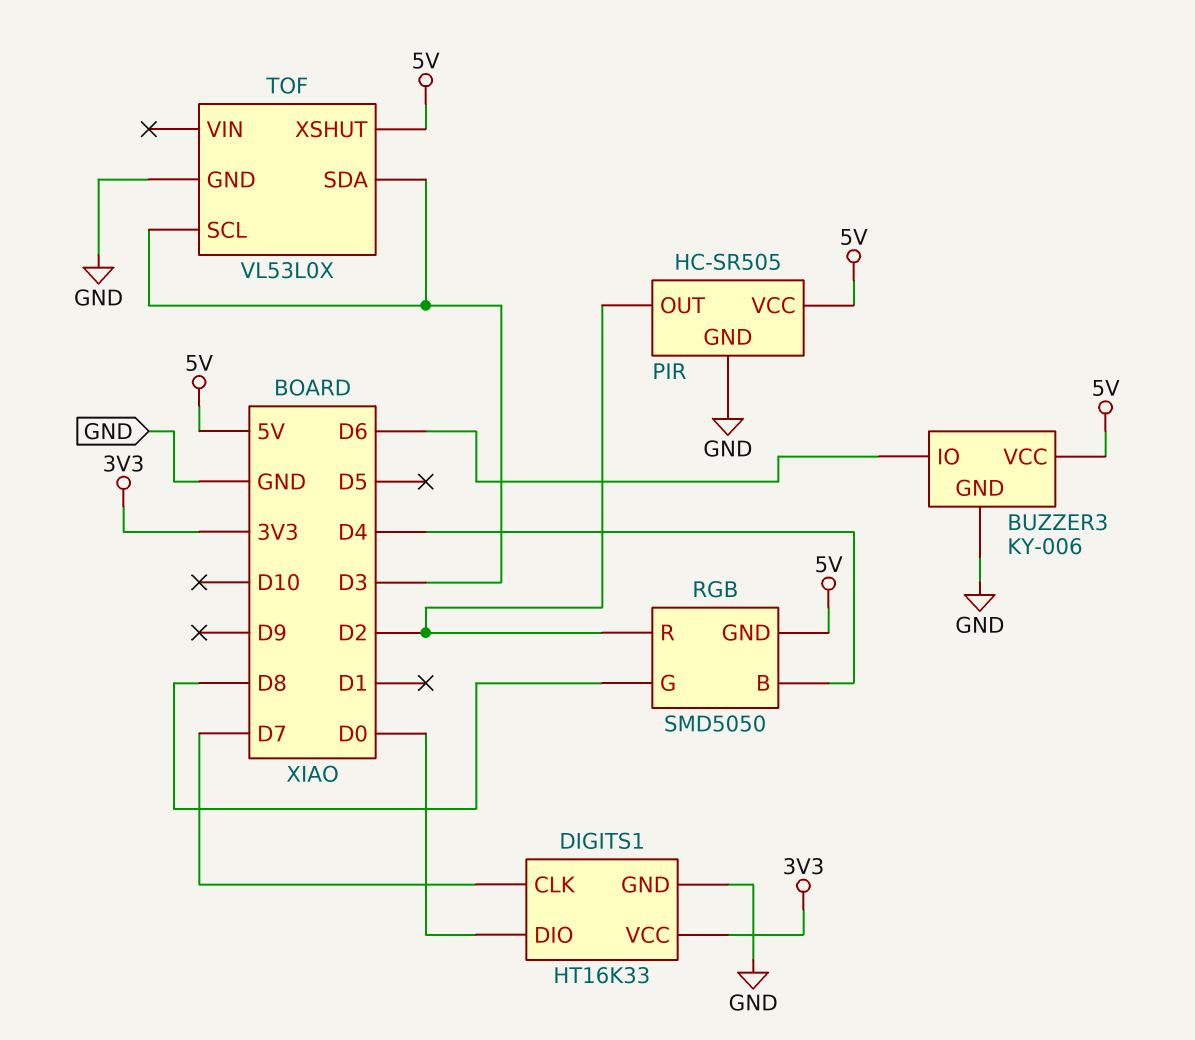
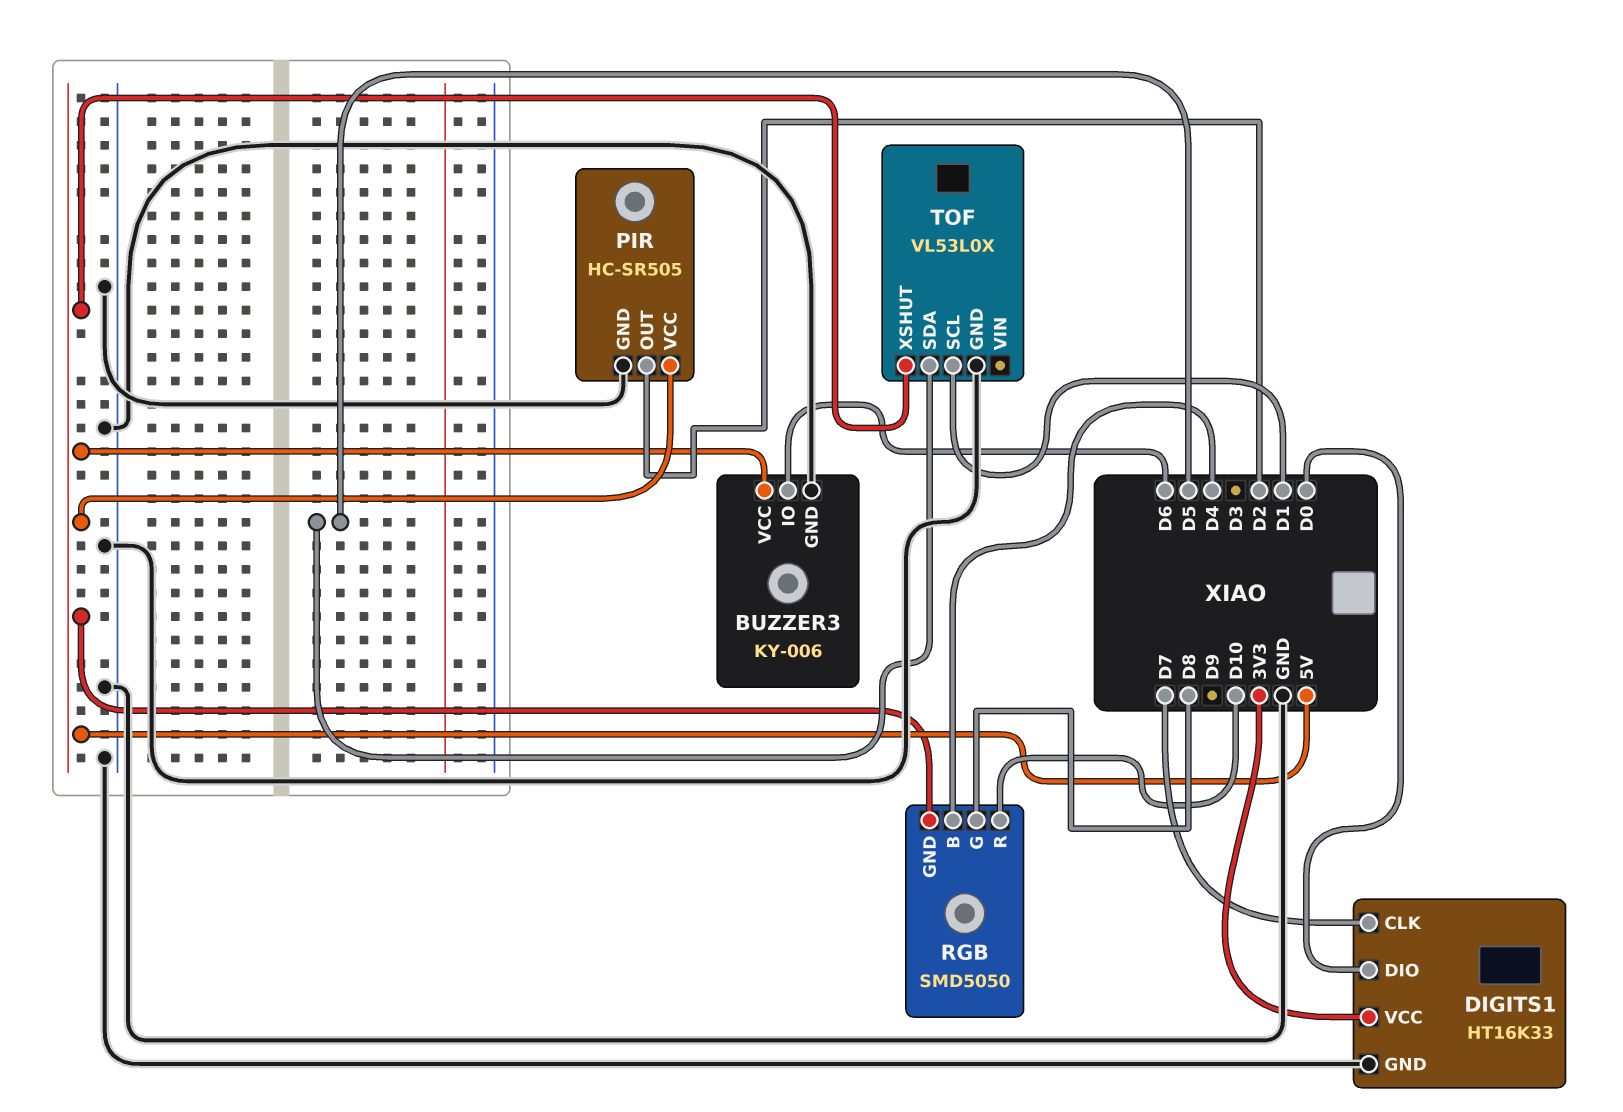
RGB pin R: D2 -> D10
TOF pin SCL: D3 -> D1
TOF pin SDA: D3 -> D5

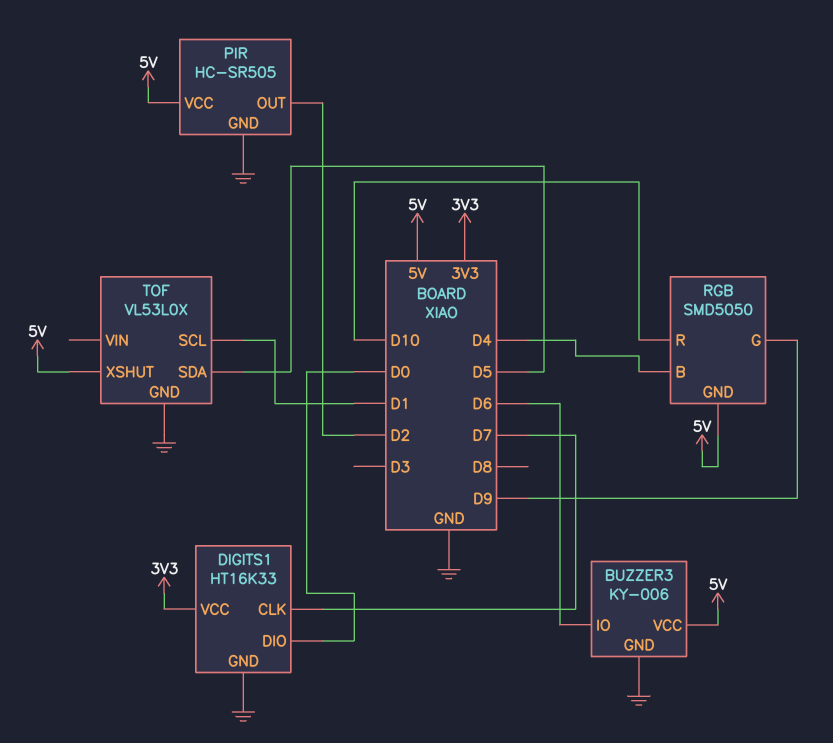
RGB pin G: D8 -> D9

